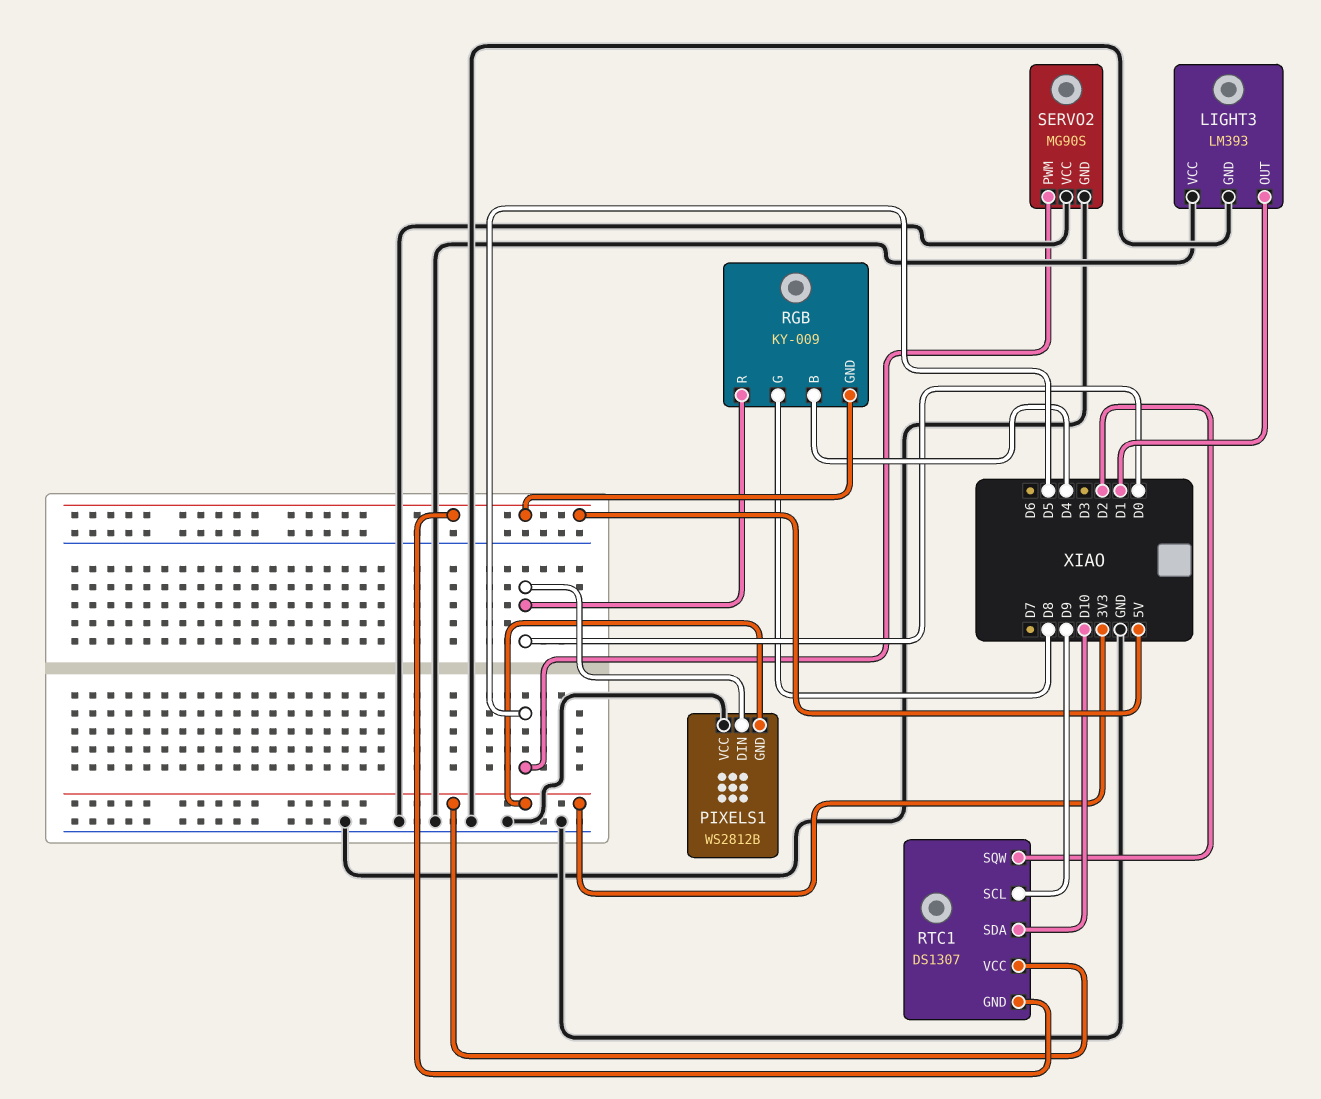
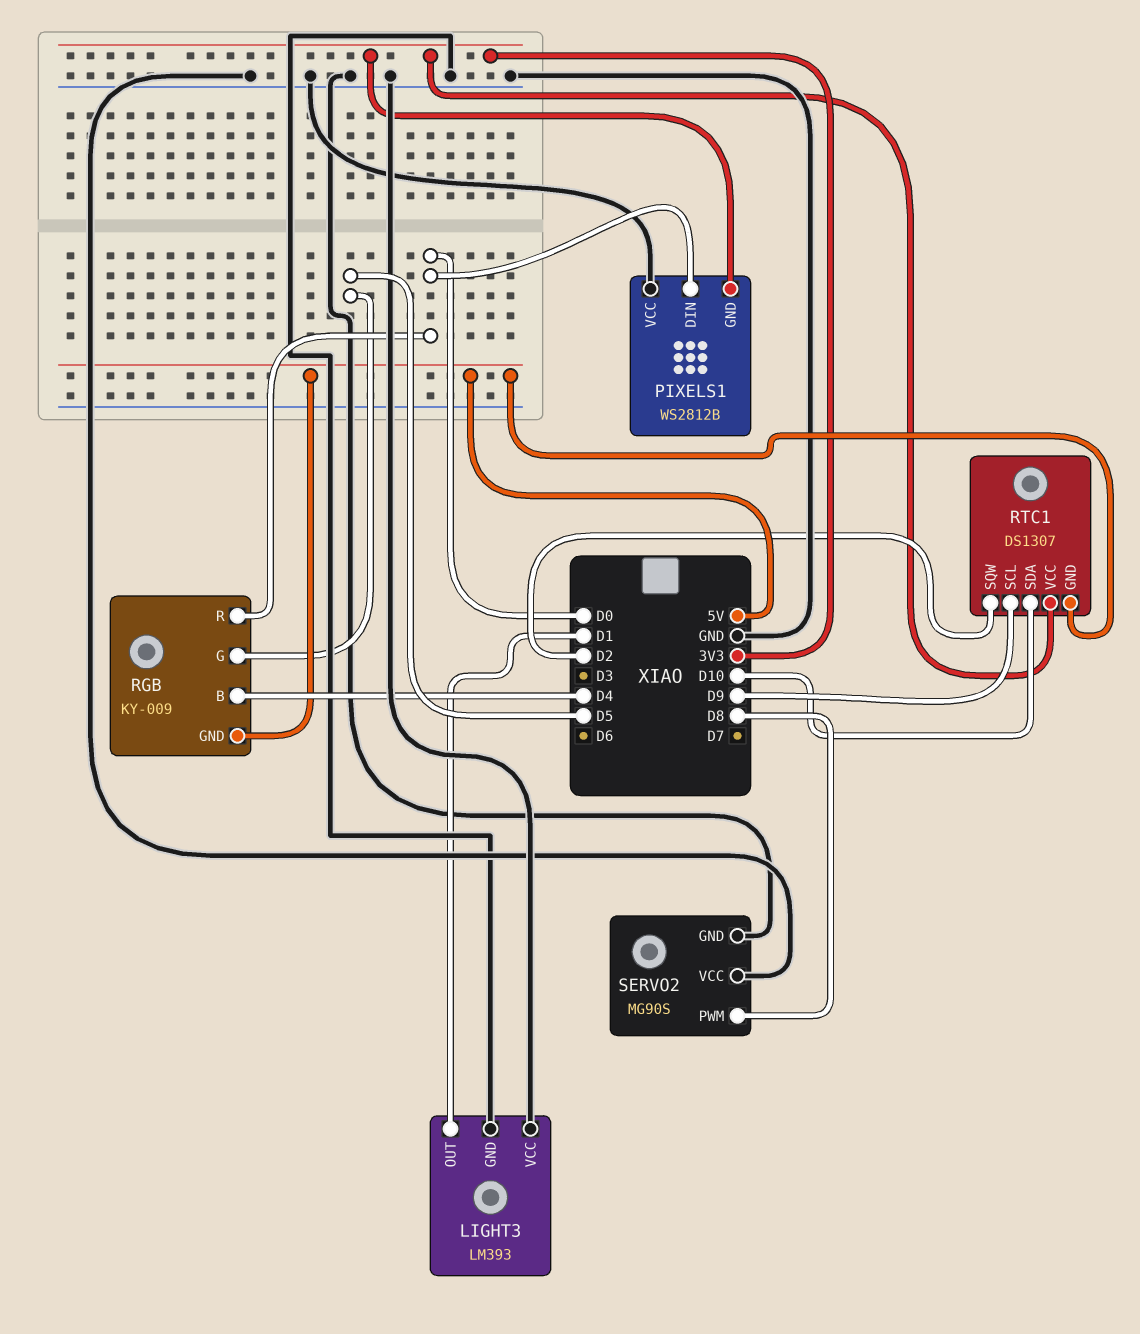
RGB pin G: D8 -> D5
SERVO2 pin PWM: D5 -> D8

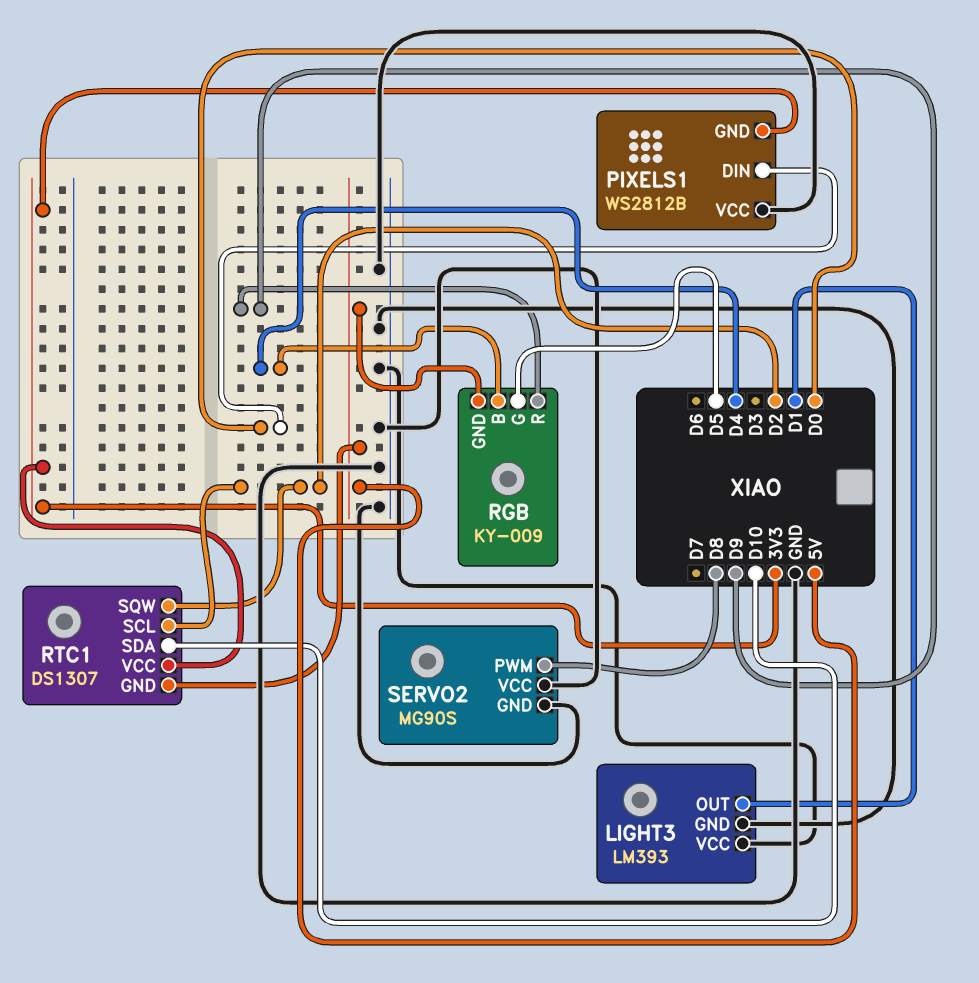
RGB pin R: D0 -> D9
RTC1 pin SCL: D9 -> D2

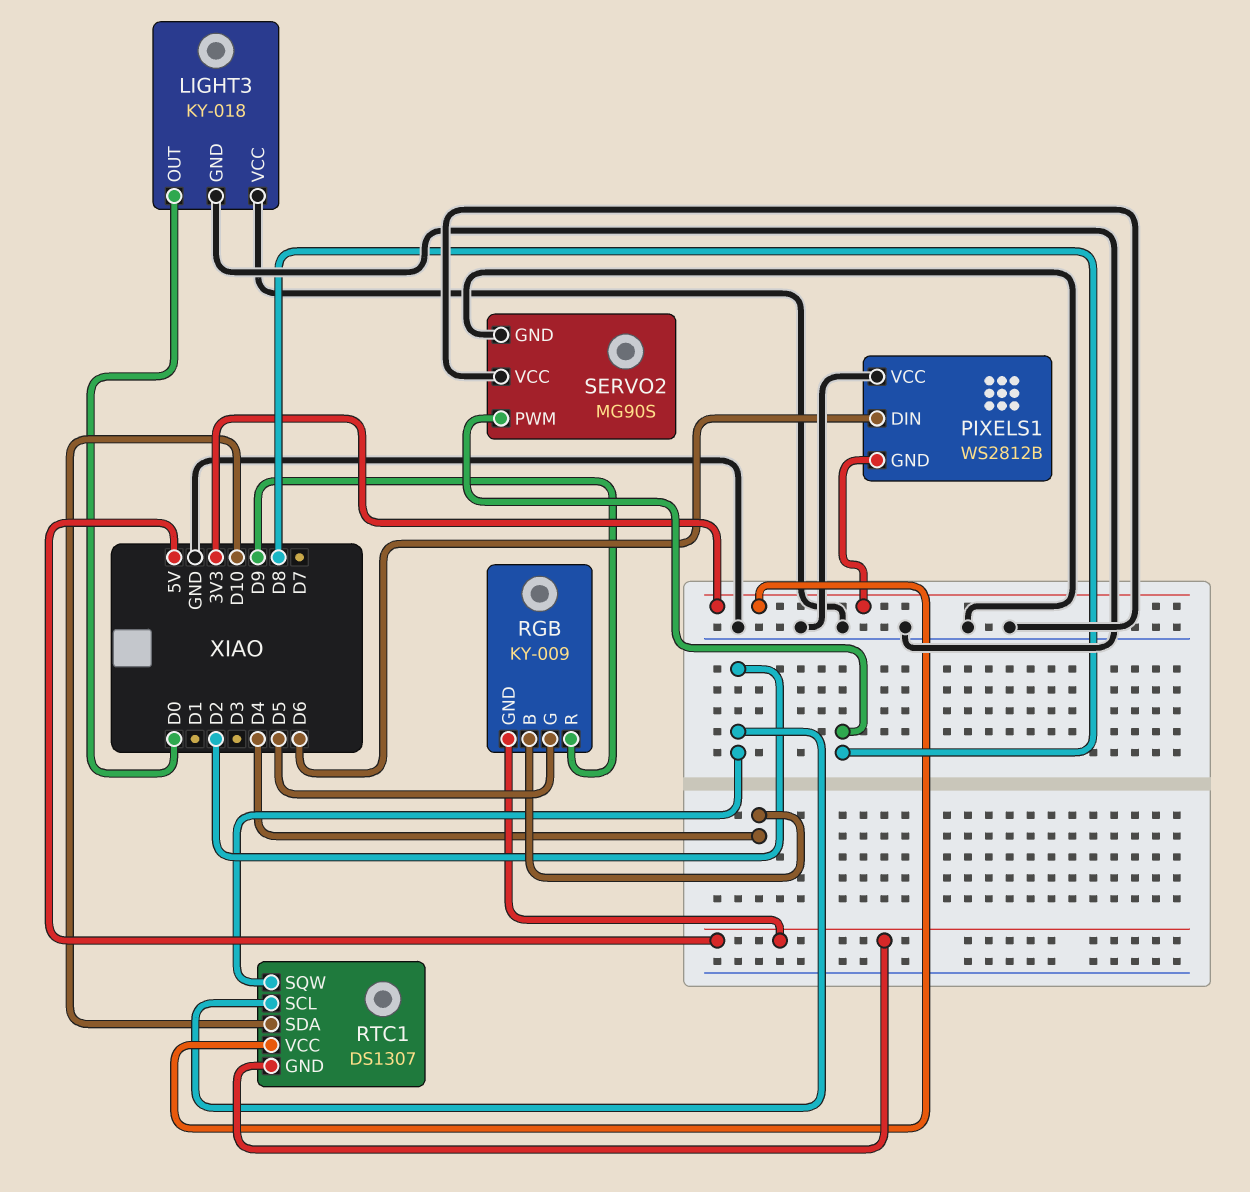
LIGHT3: LM393 -> KY-018
LIGHT3 pin OUT: D1 -> D0
PIXELS1 pin DIN: D0 -> D6

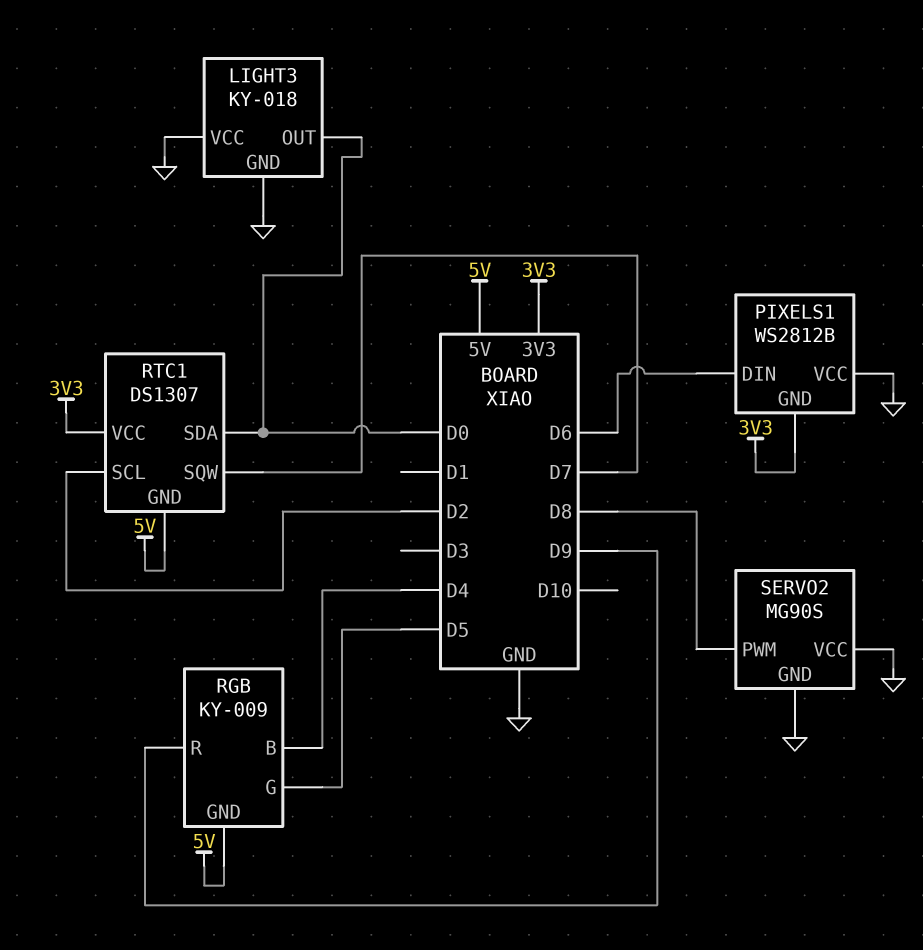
RTC1 pin SDA: D10 -> D0
RTC1 pin SQW: D2 -> D7

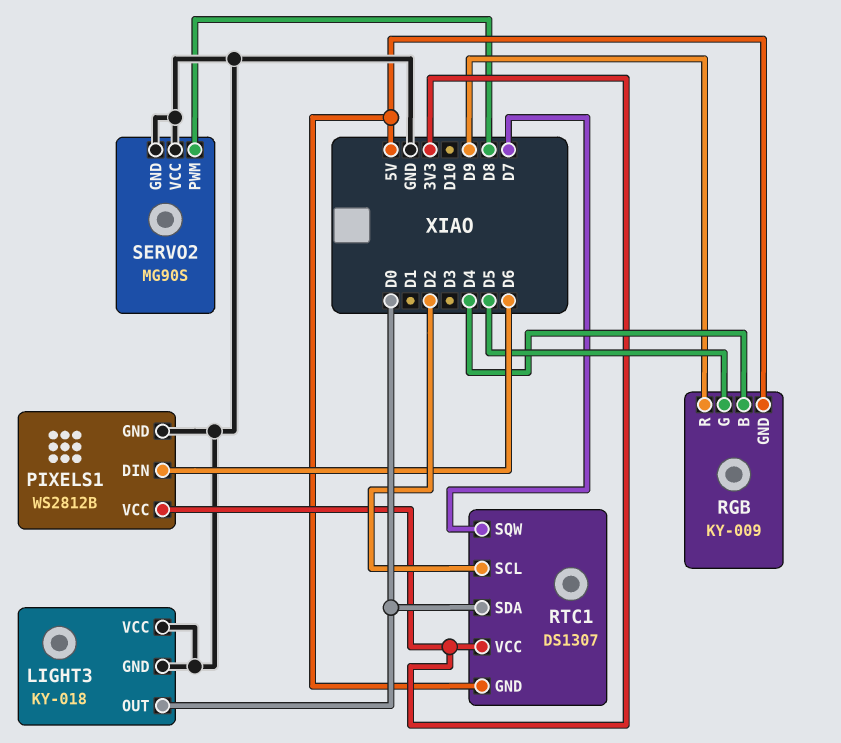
PIXELS1 pin GND: 3V3 -> GND
PIXELS1 pin VCC: GND -> 3V3

